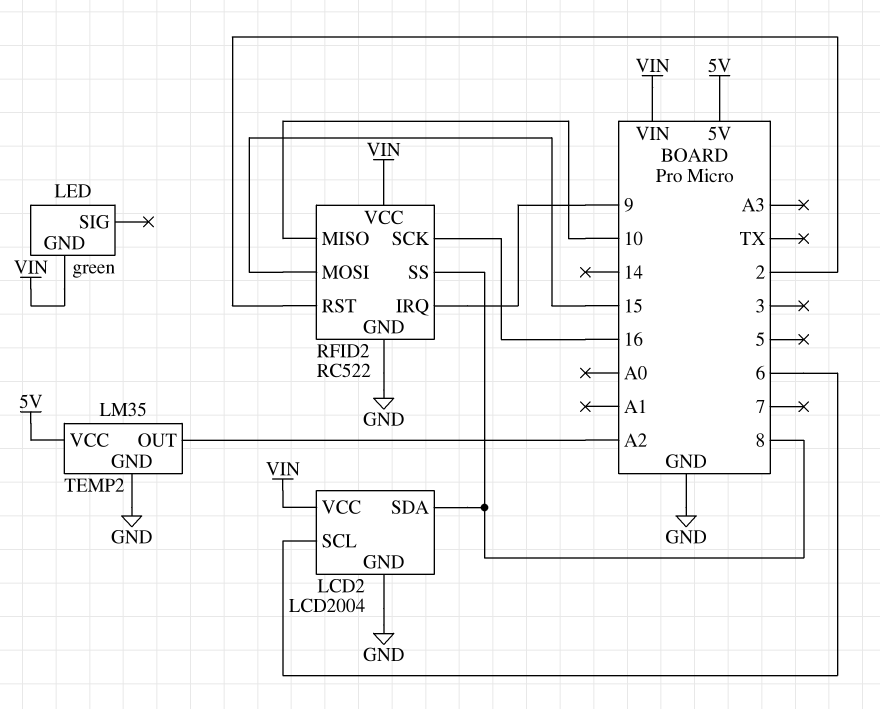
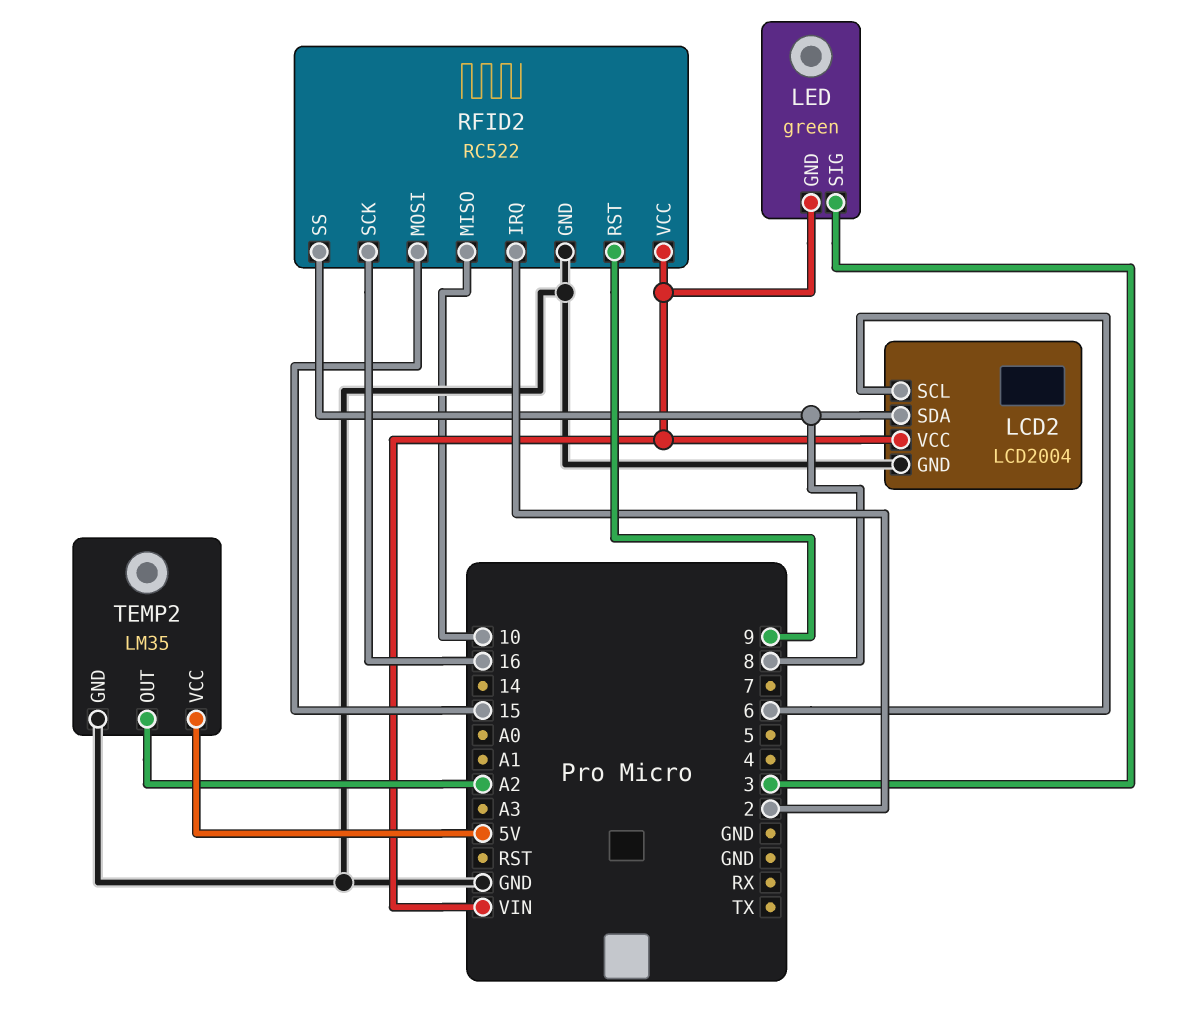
LED pin SIG: none -> 3
RFID2 pin IRQ: 9 -> 2
RFID2 pin RST: 2 -> 9

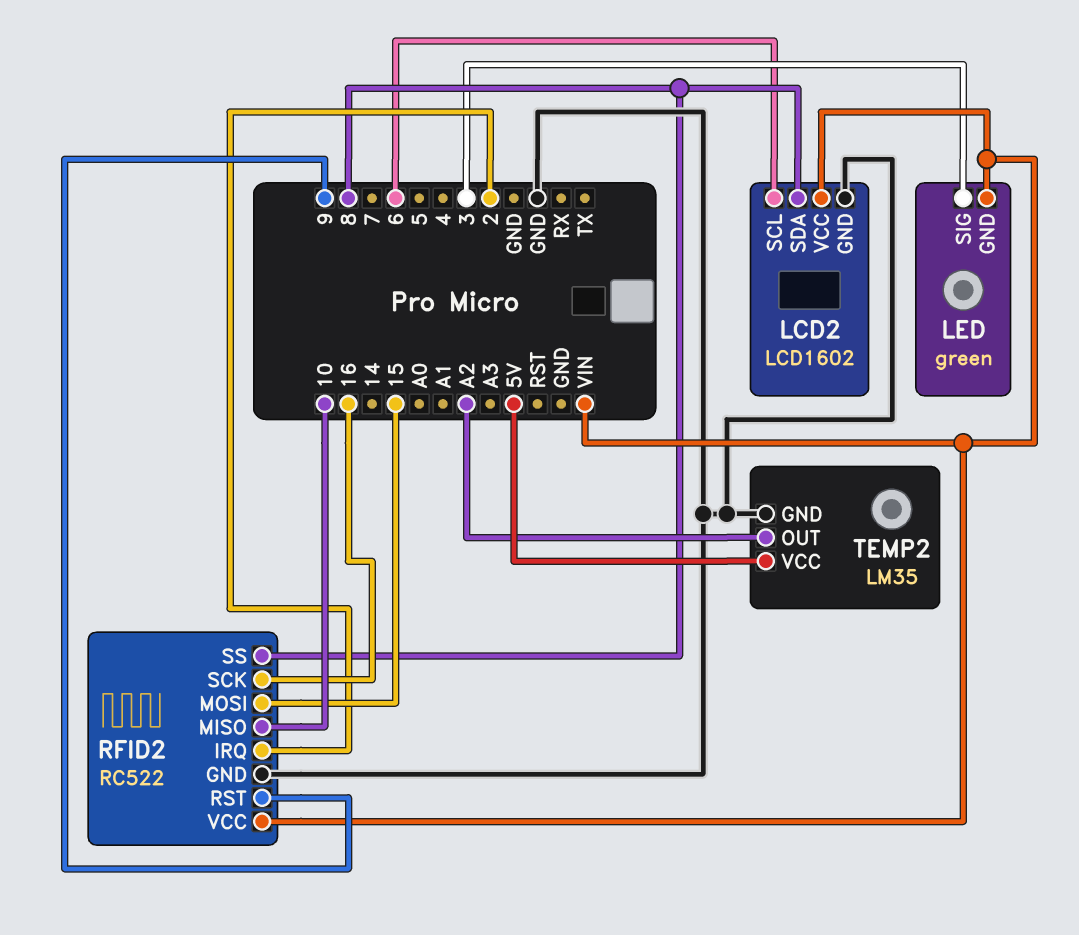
LCD2: LCD2004 -> LCD1602

